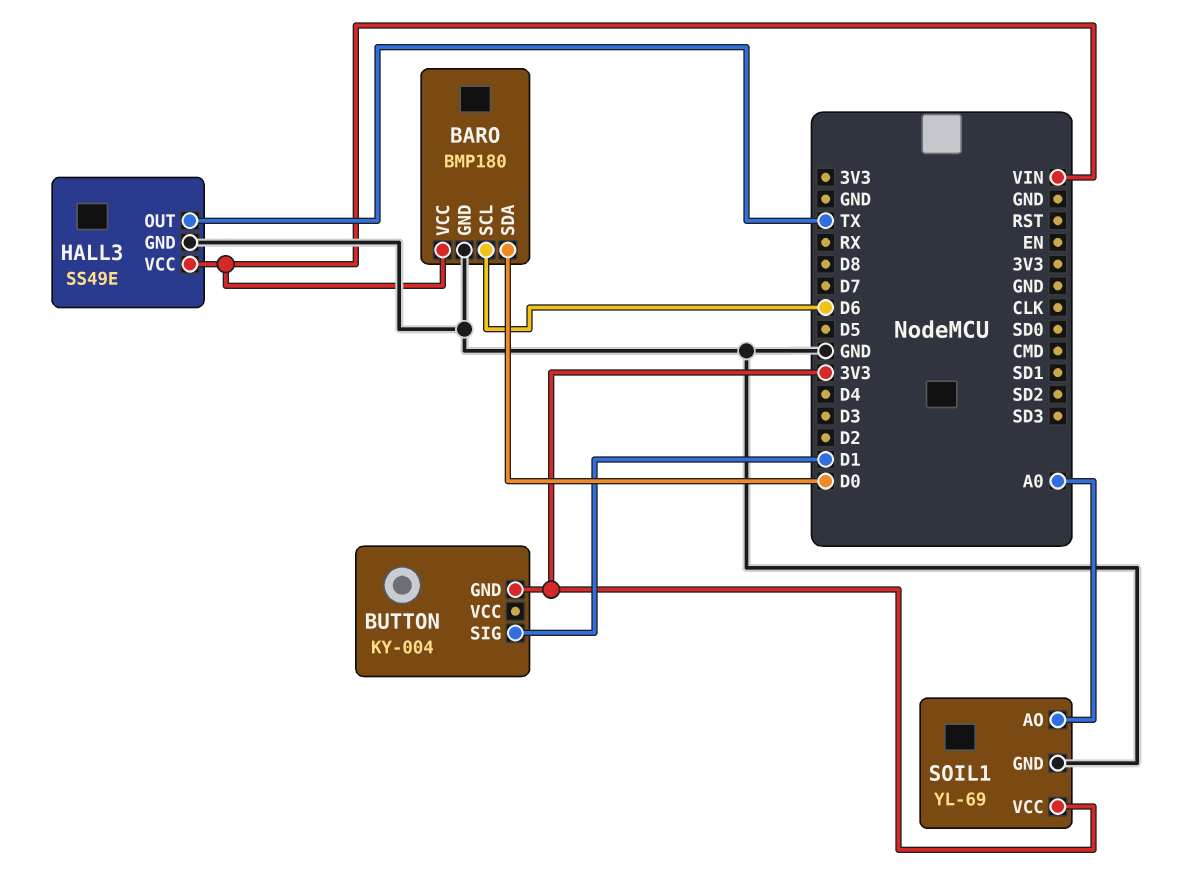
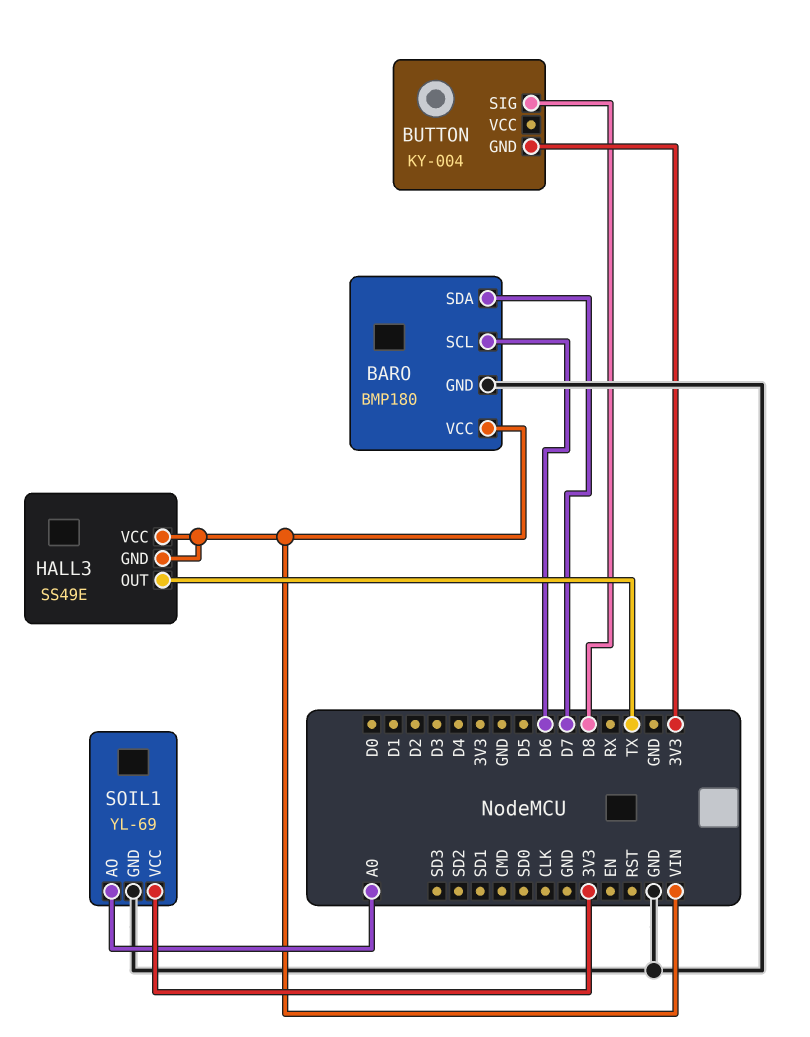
BARO pin SDA: D0 -> D7
BUTTON pin SIG: D1 -> D8
HALL3 pin GND: GND -> VIN

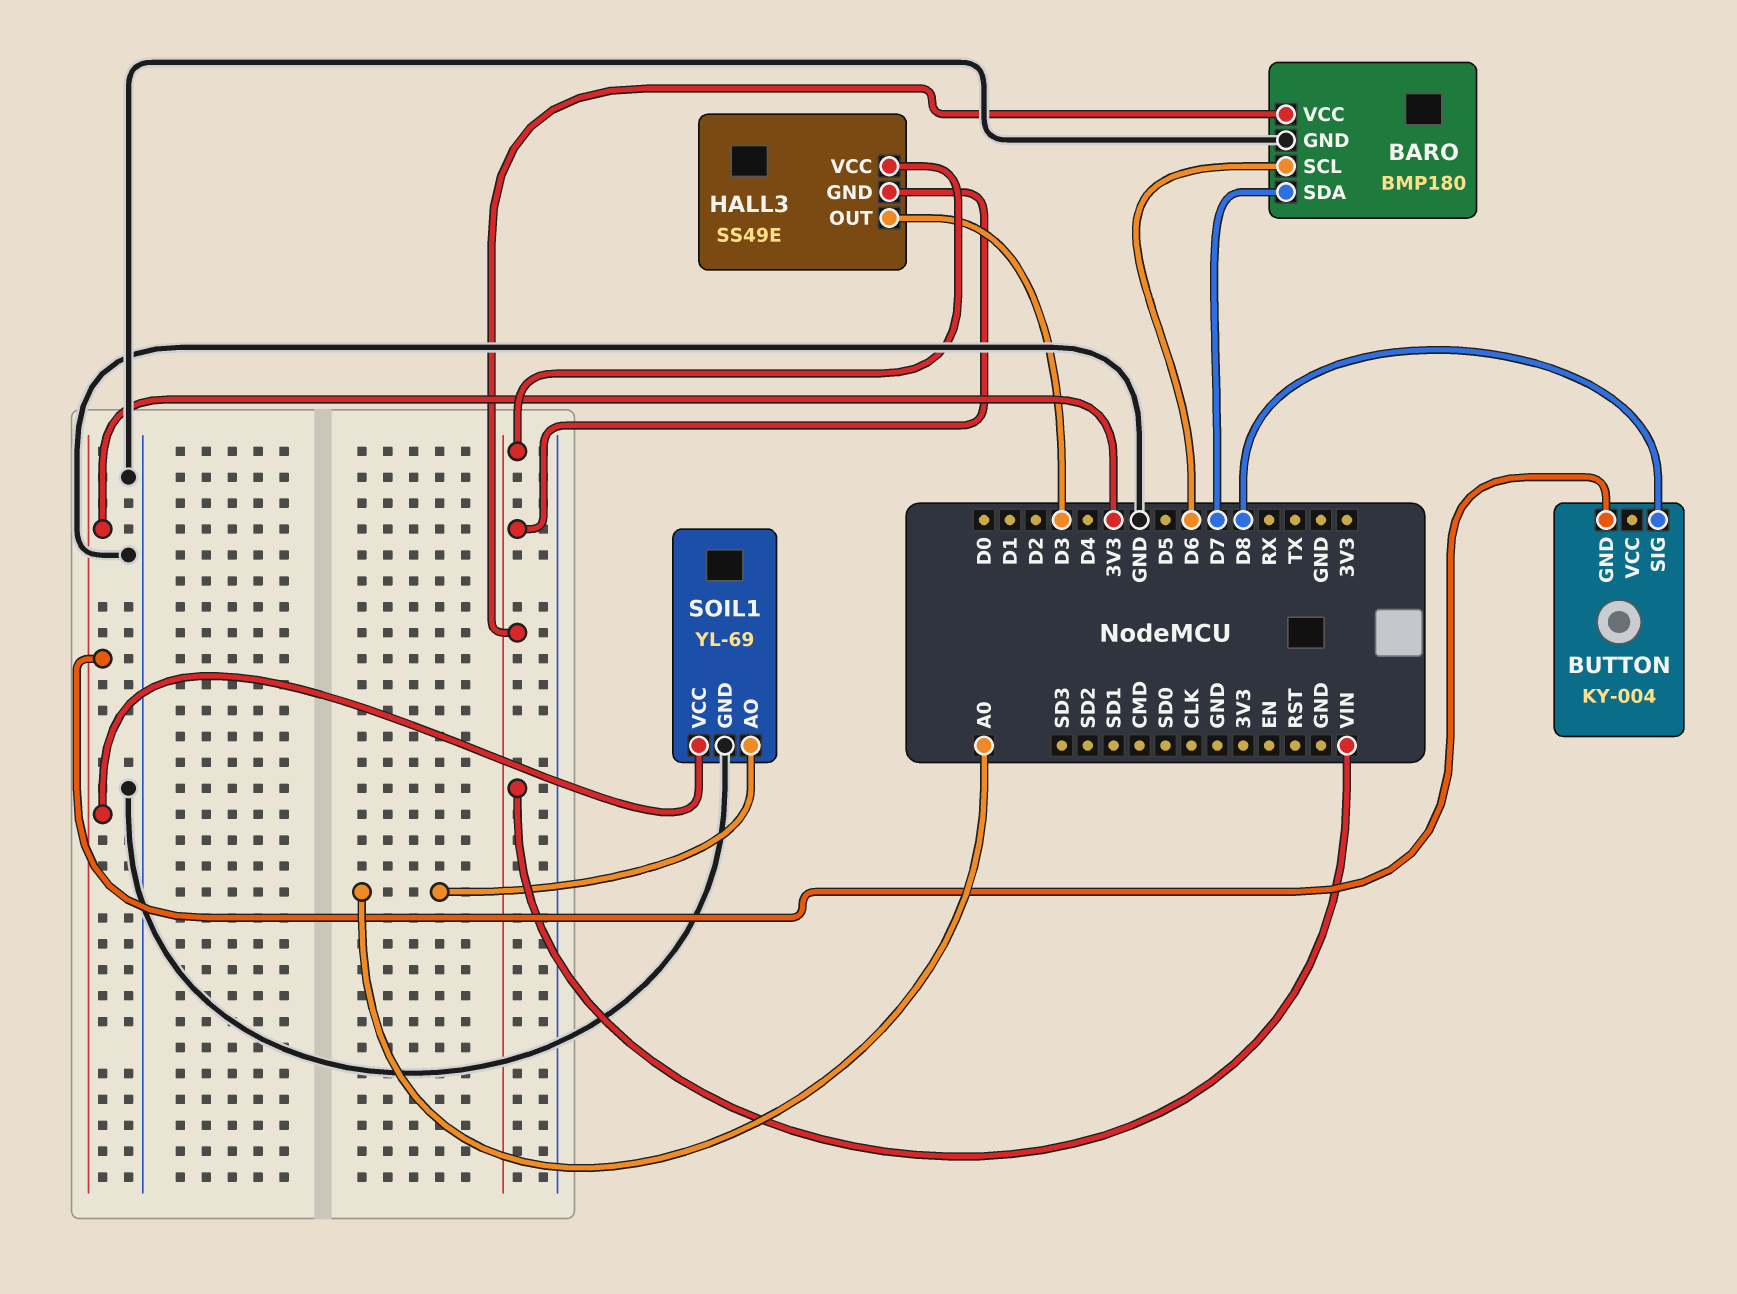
HALL3 pin OUT: TX -> D3

